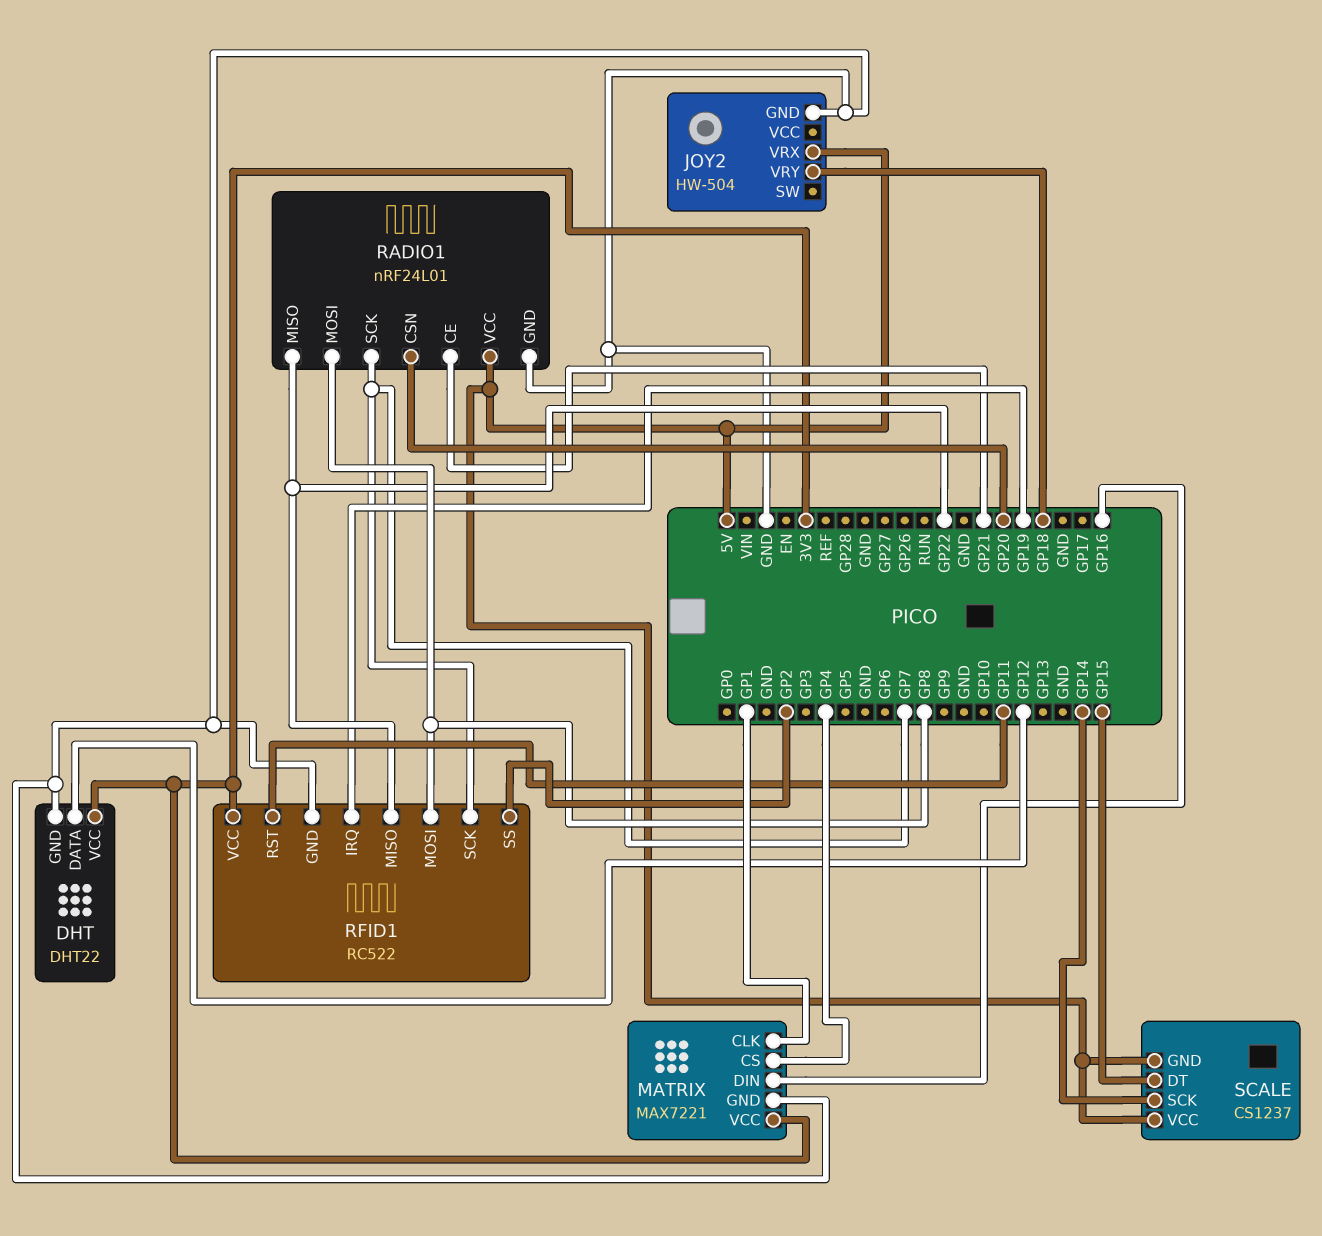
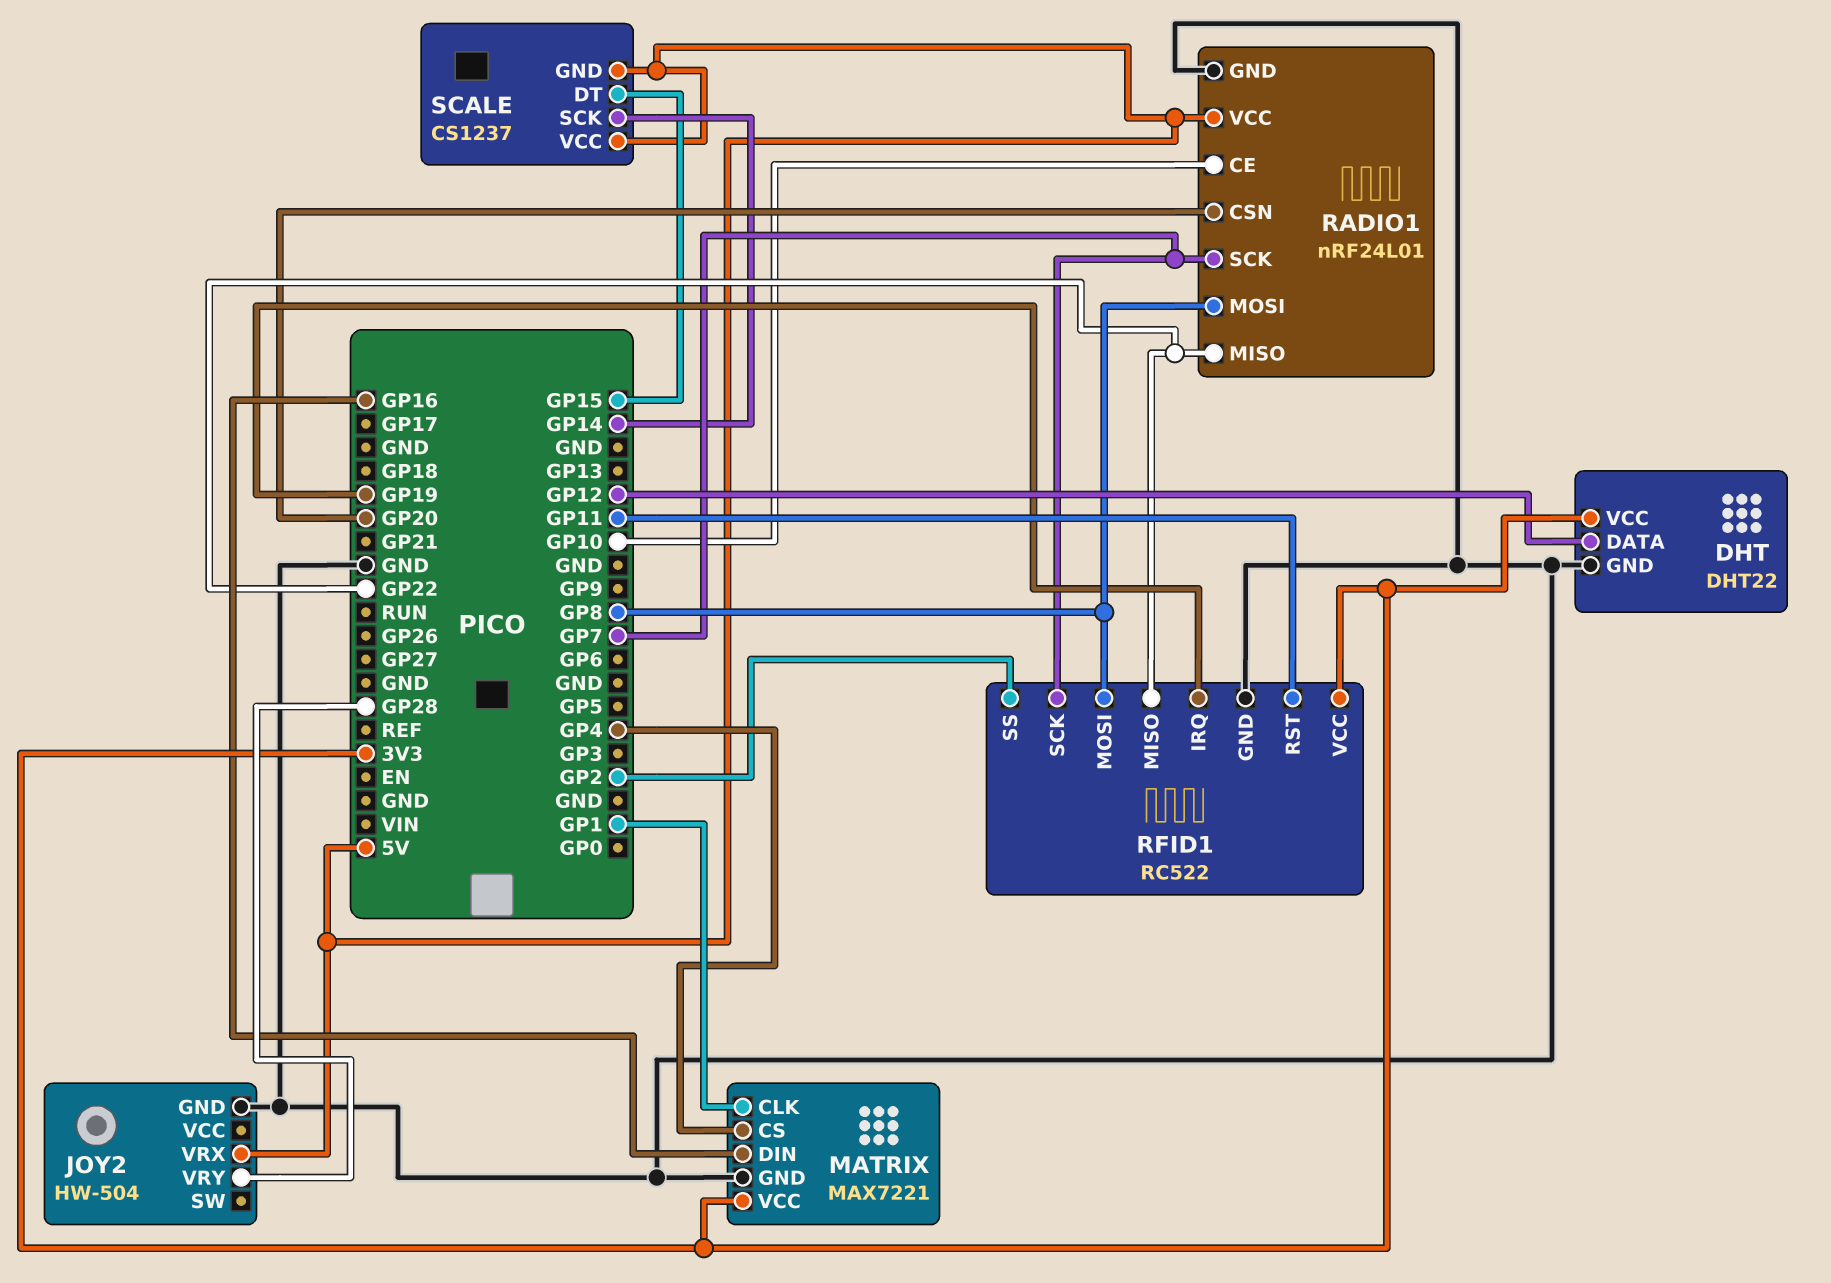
JOY2 pin VRY: GP18 -> GP28
RADIO1 pin CE: GP21 -> GP10

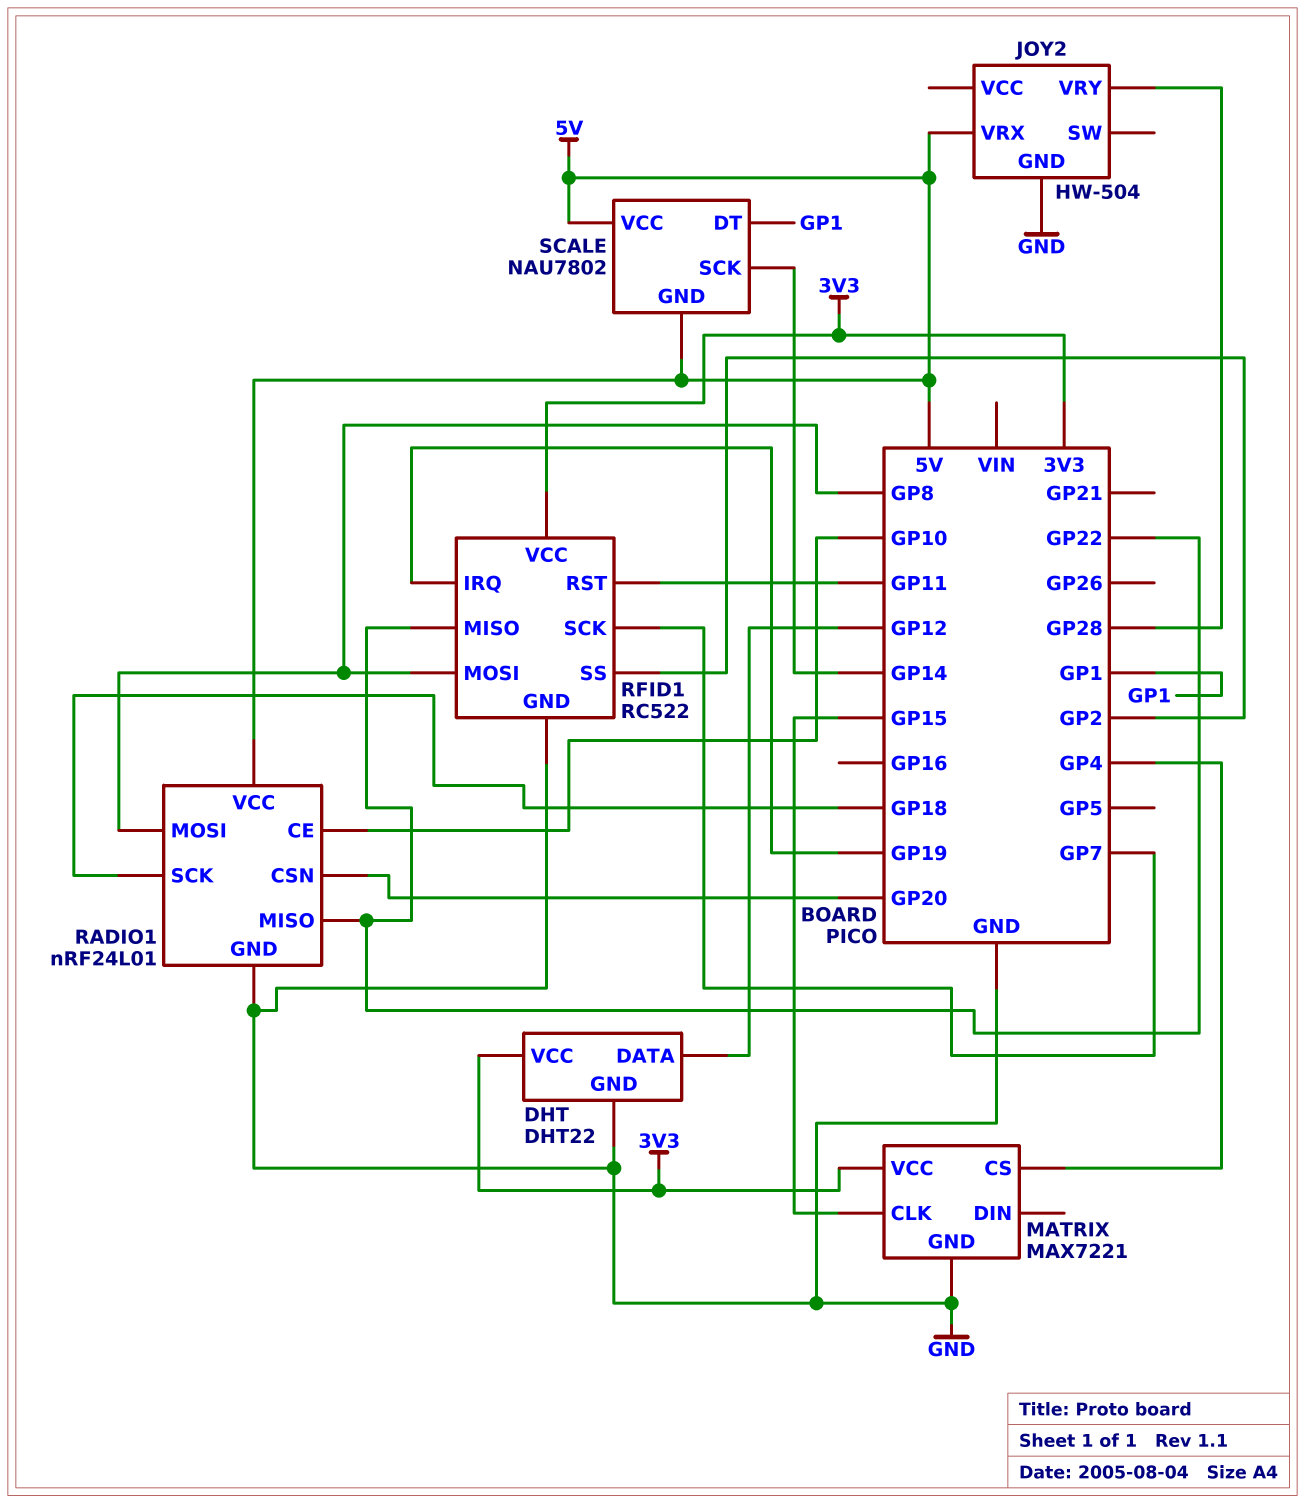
MATRIX pin CLK: GP1 -> GP15
MATRIX pin DIN: GP16 -> none
RADIO1 pin SCK: GP7 -> GP18
SCALE: CS1237 -> NAU7802
SCALE pin DT: GP15 -> GP1

